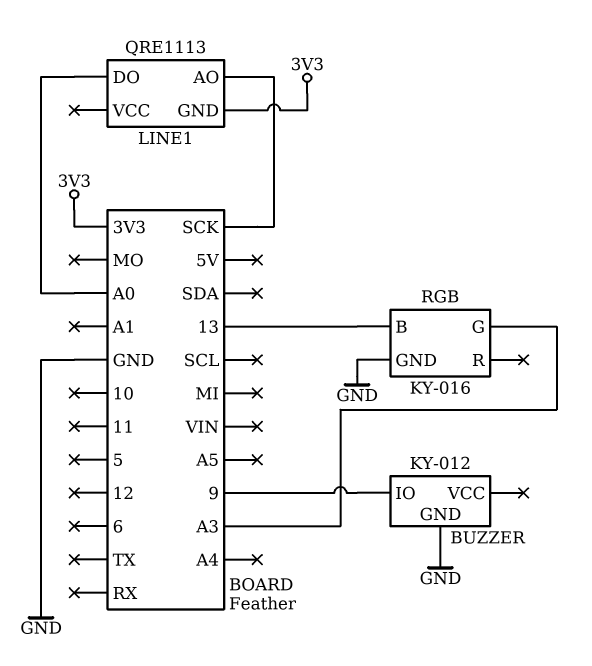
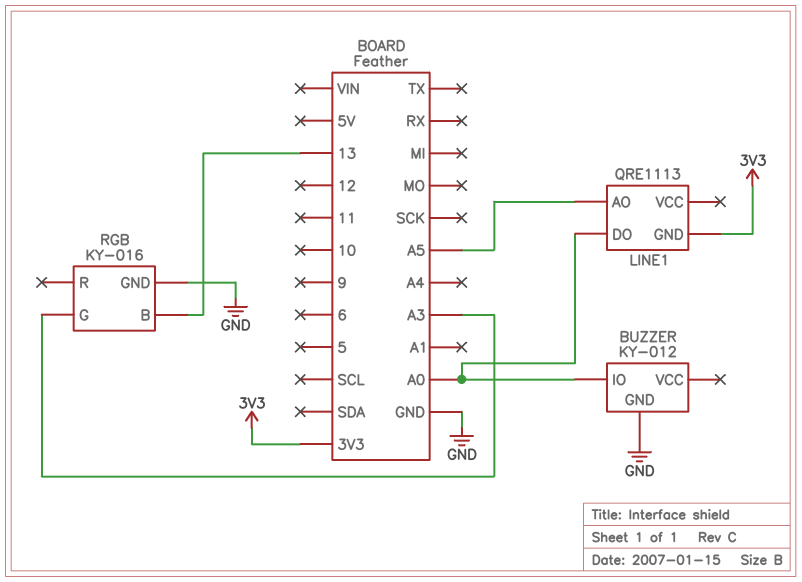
BUZZER pin IO: 9 -> A0
LINE1 pin AO: SCK -> A5

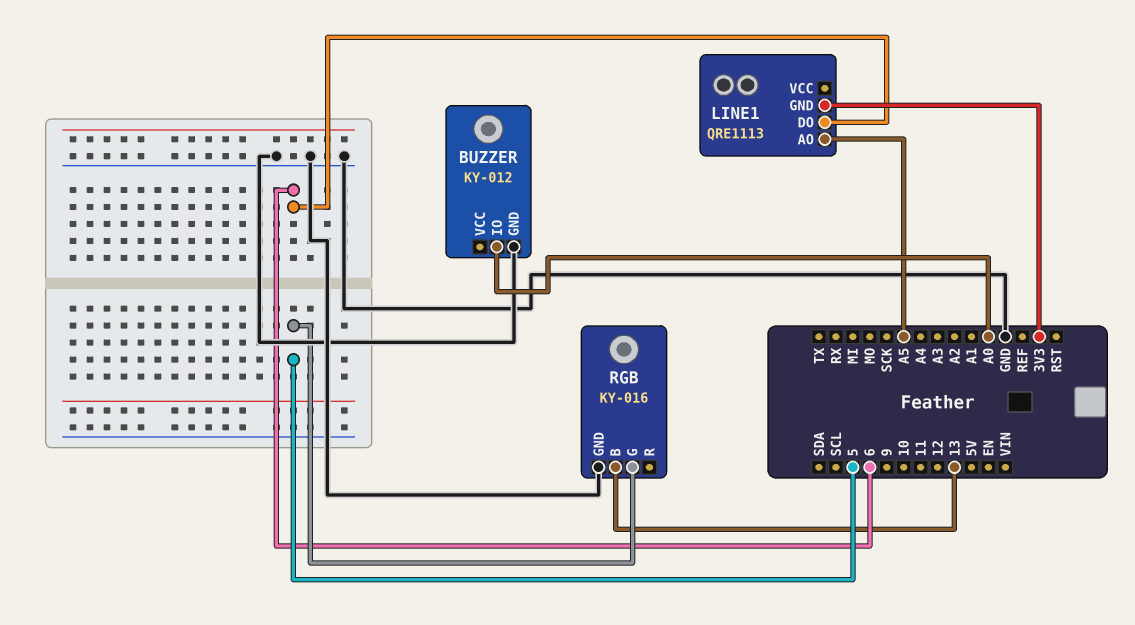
LINE1 pin DO: A0 -> 6
RGB pin G: A3 -> 5

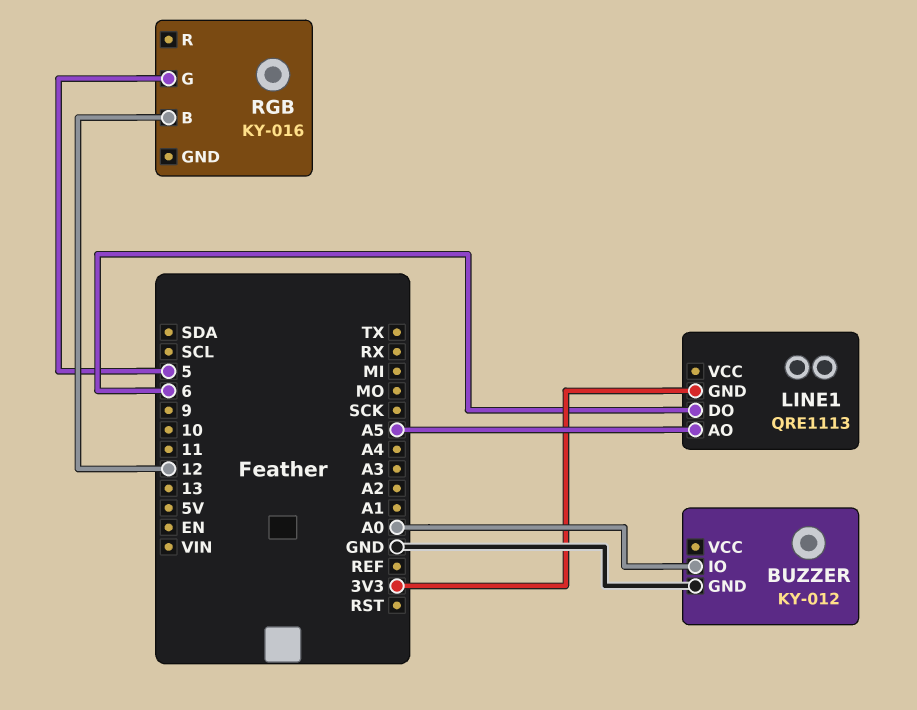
RGB pin B: 13 -> 12
RGB pin GND: GND -> none

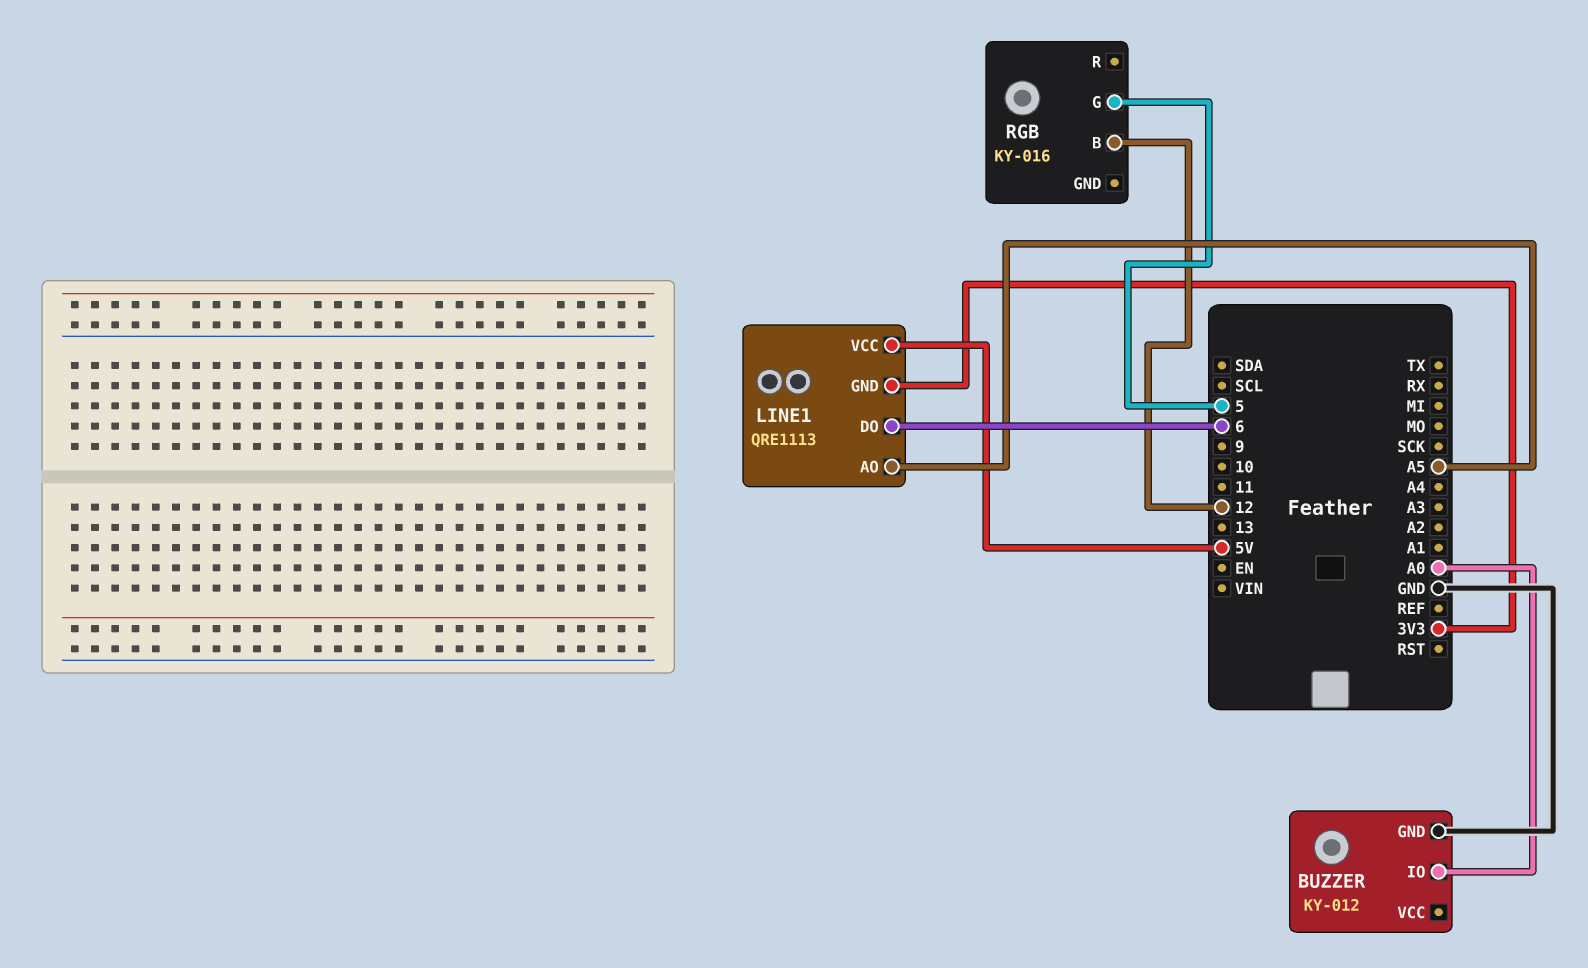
LINE1 pin VCC: none -> 5V

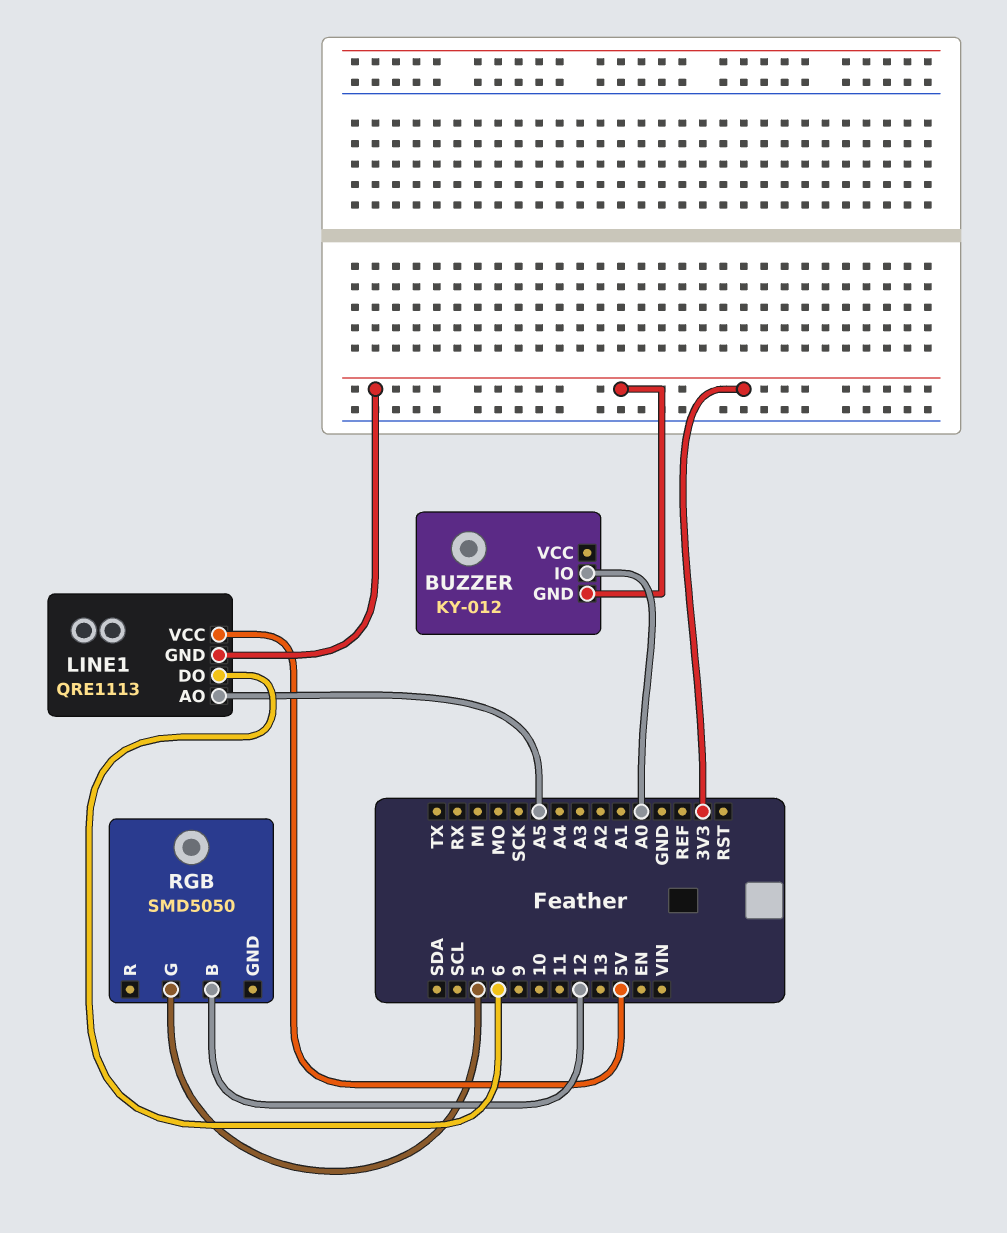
BUZZER pin GND: GND -> 3V3
RGB: KY-016 -> SMD5050

